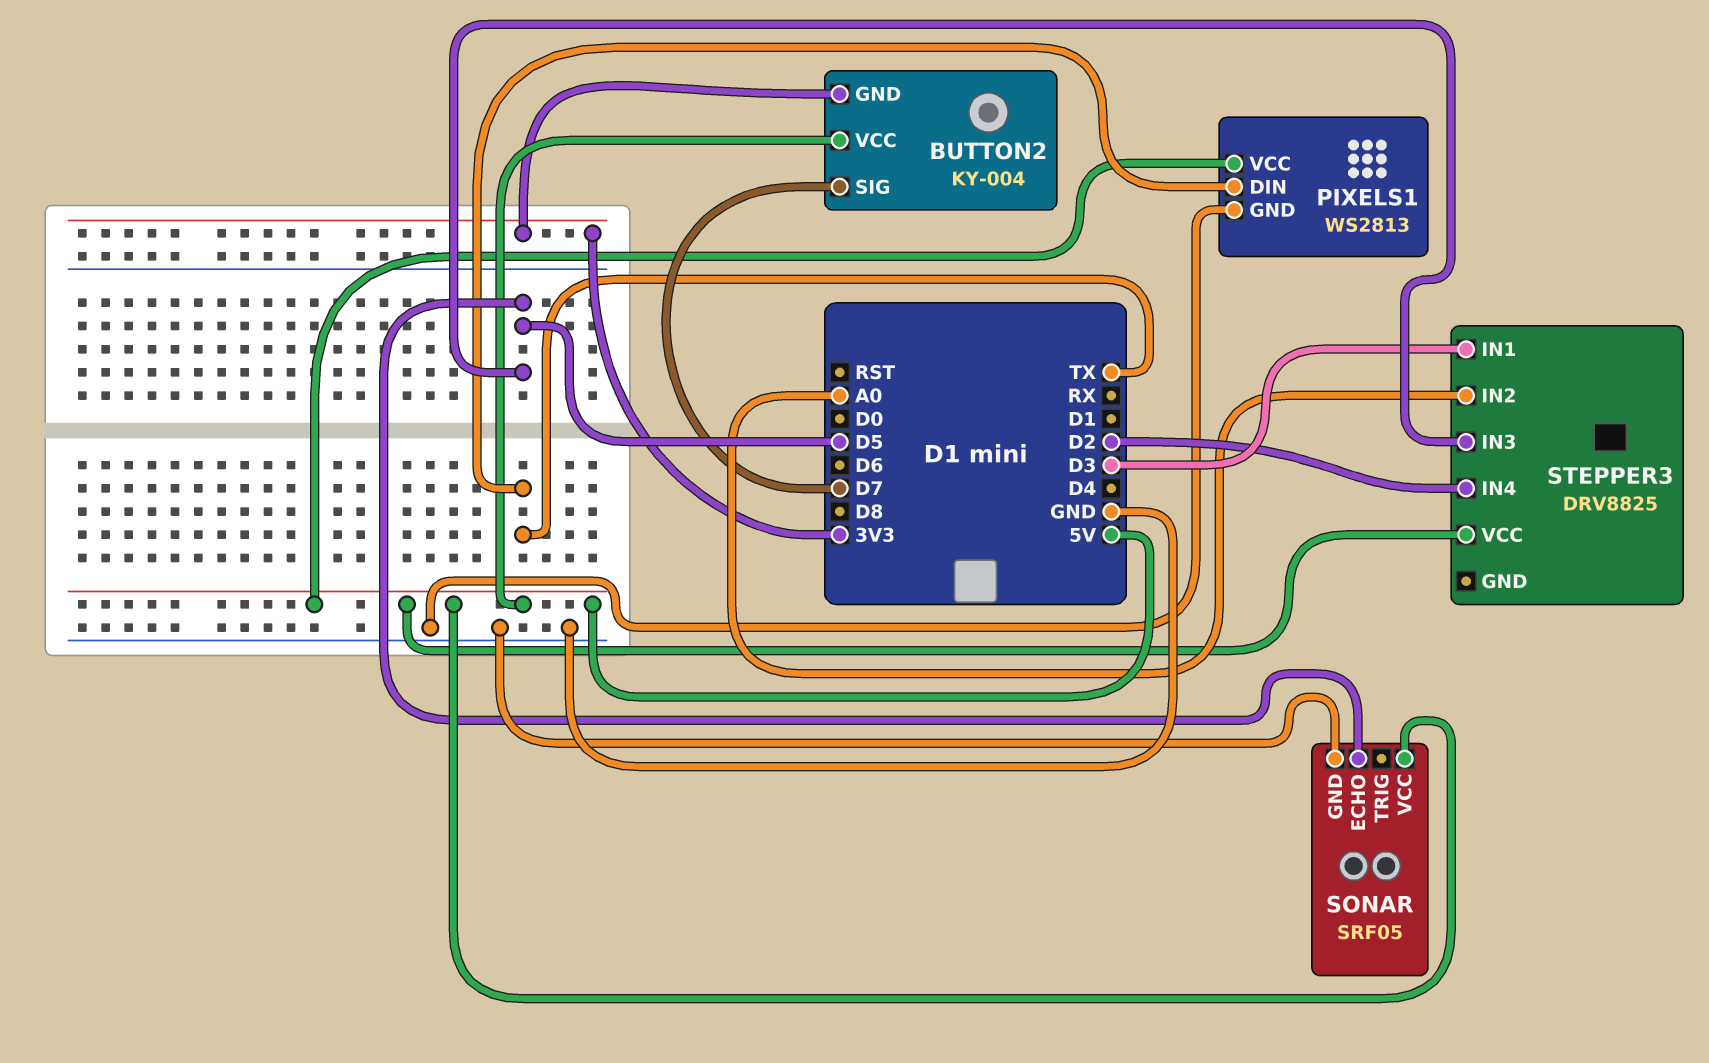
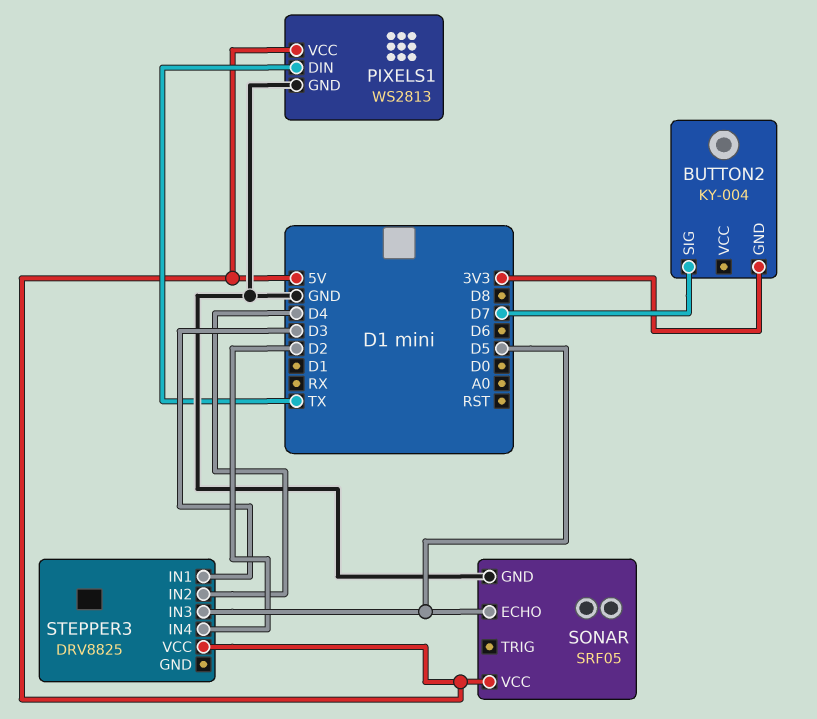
BUTTON2 pin VCC: 5V -> none
STEPPER3 pin IN2: A0 -> D4

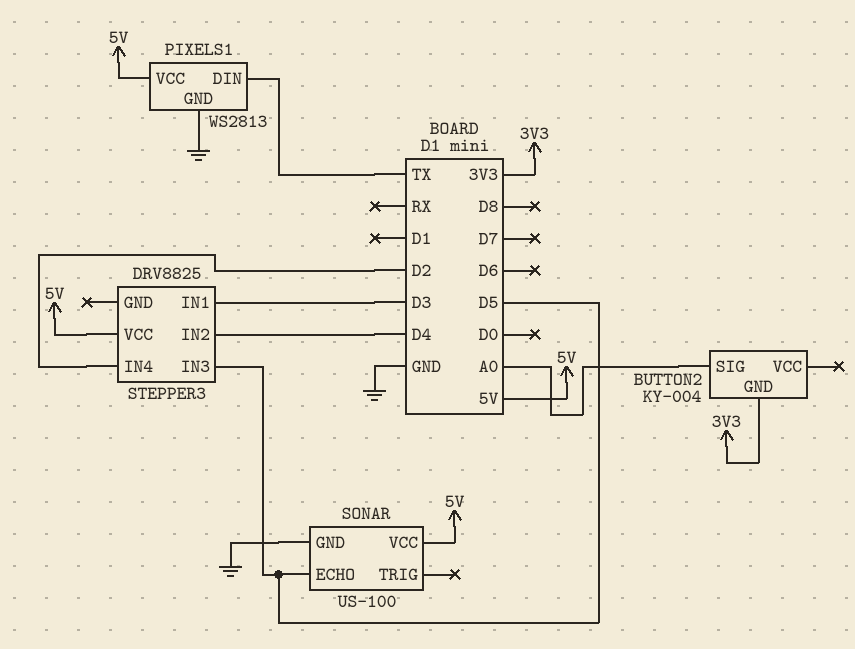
BUTTON2 pin SIG: D7 -> A0
SONAR: SRF05 -> US-100

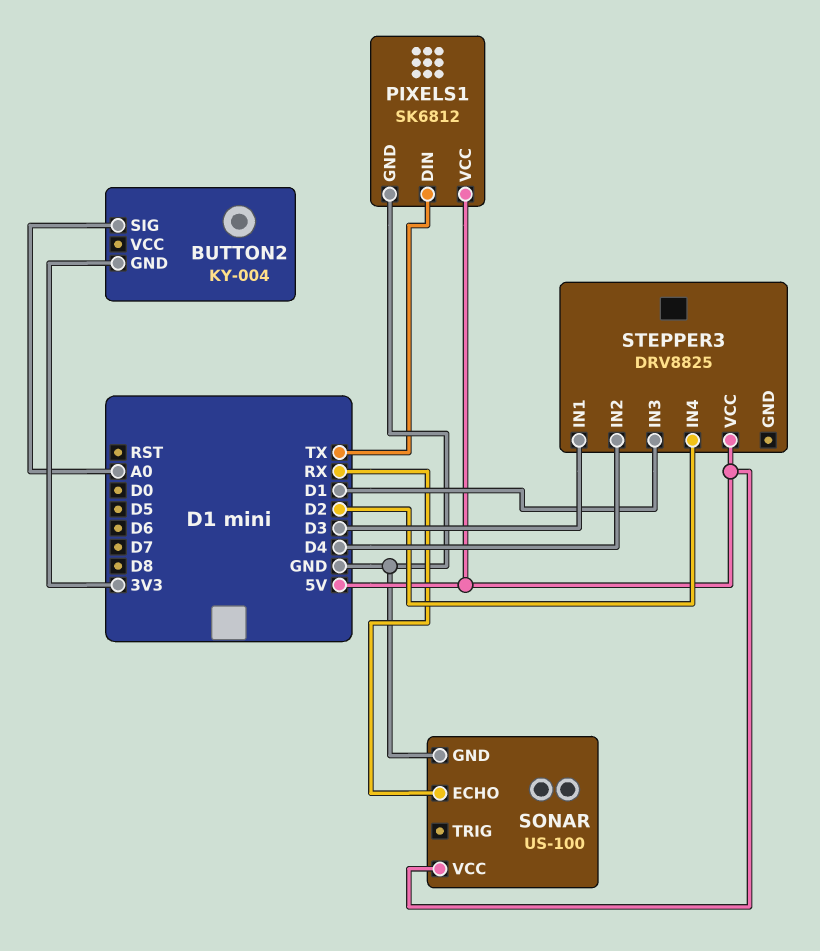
PIXELS1: WS2813 -> SK6812
SONAR pin ECHO: D5 -> RX
STEPPER3 pin IN3: D5 -> D1

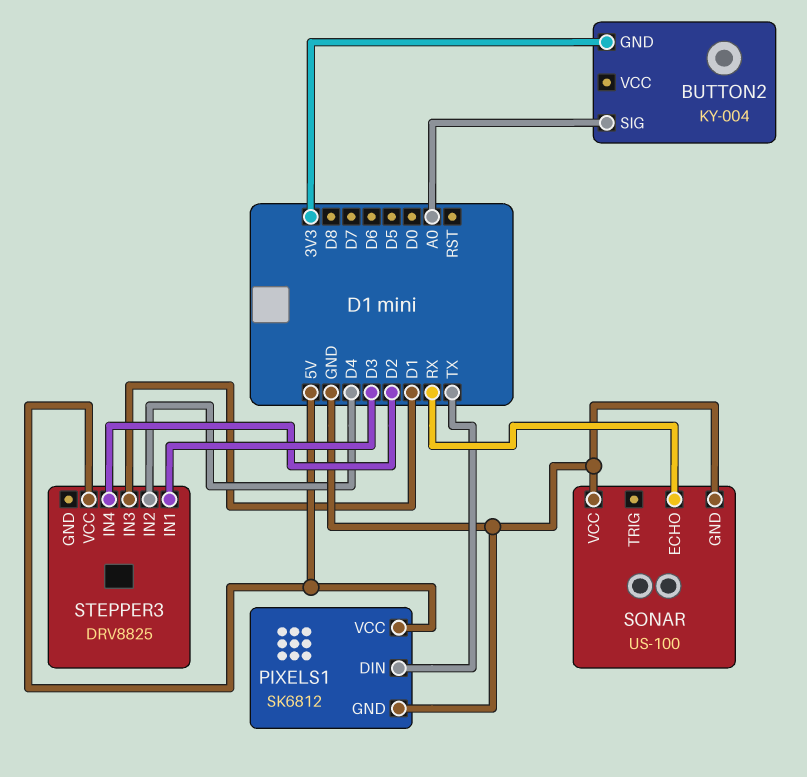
SONAR pin VCC: 5V -> GND

